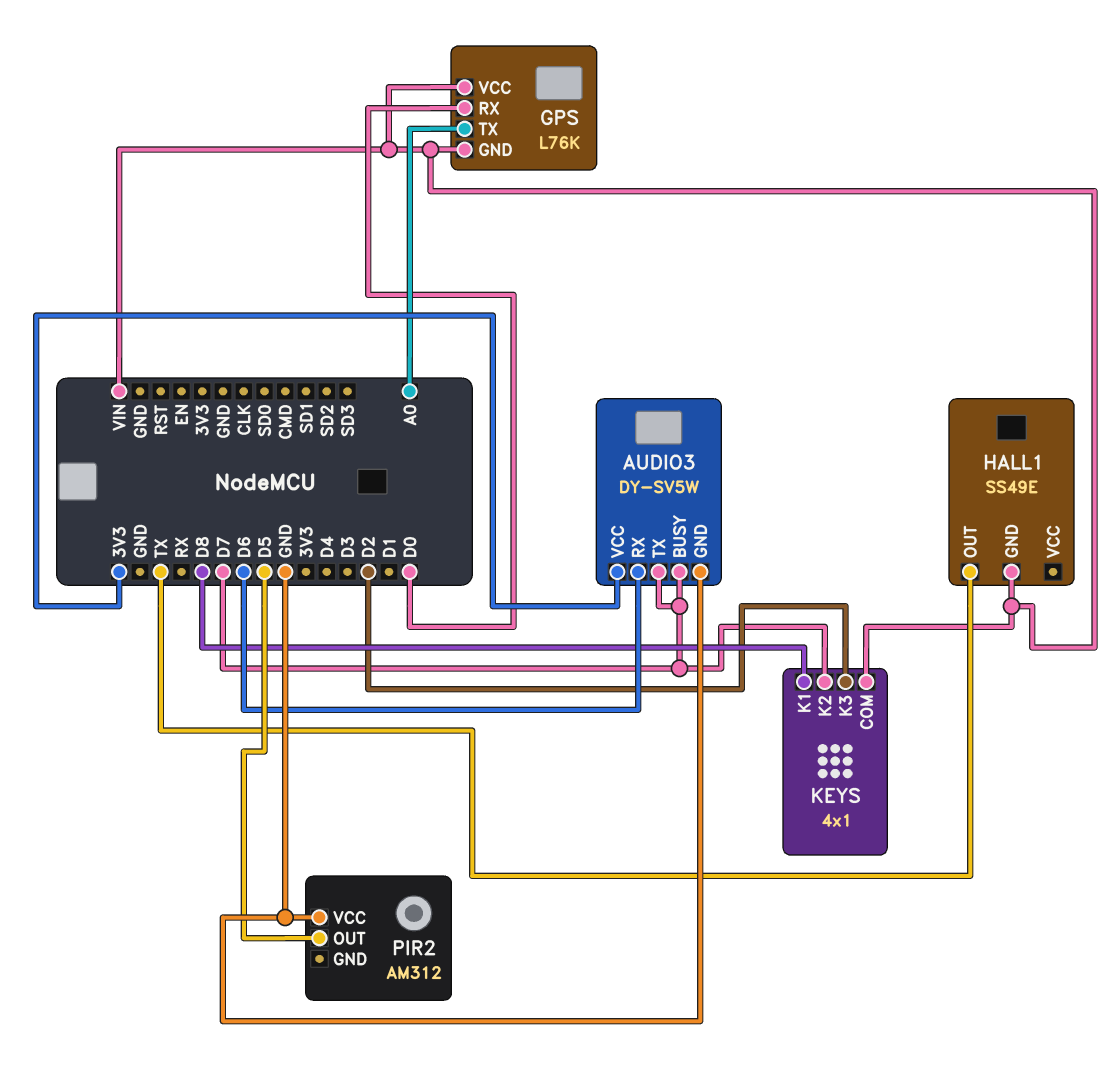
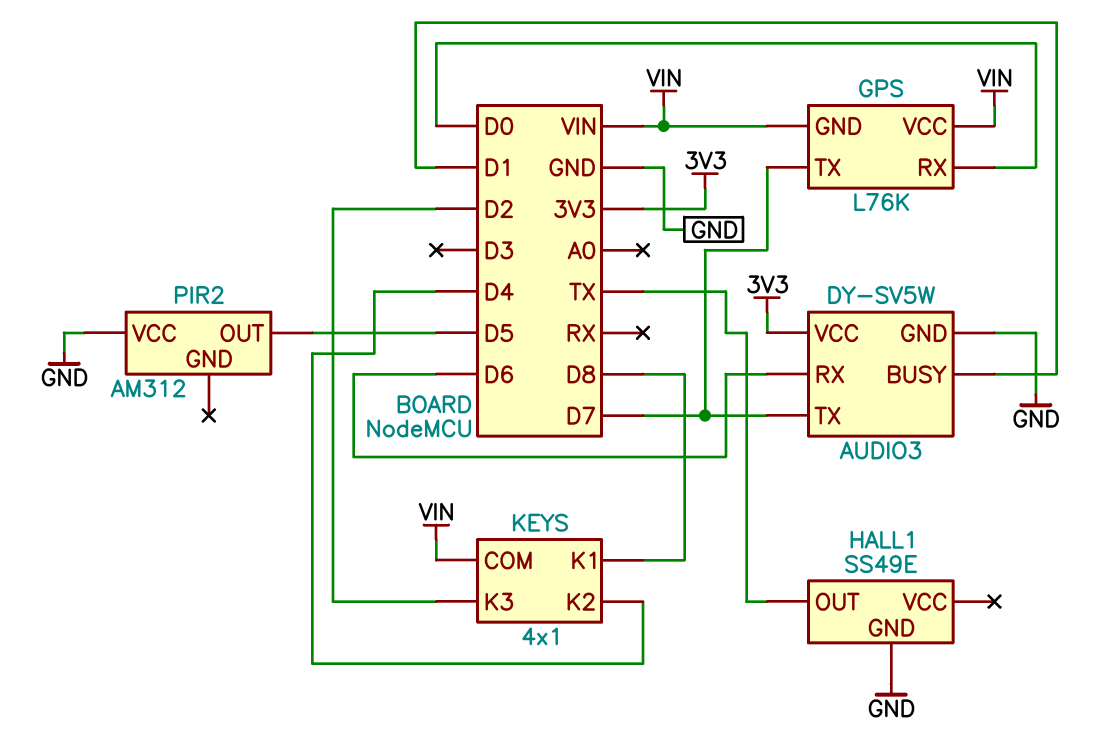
AUDIO3 pin BUSY: D7 -> D1
GPS pin TX: A0 -> D7
HALL1 pin GND: VIN -> GND
KEYS pin K2: D7 -> D4

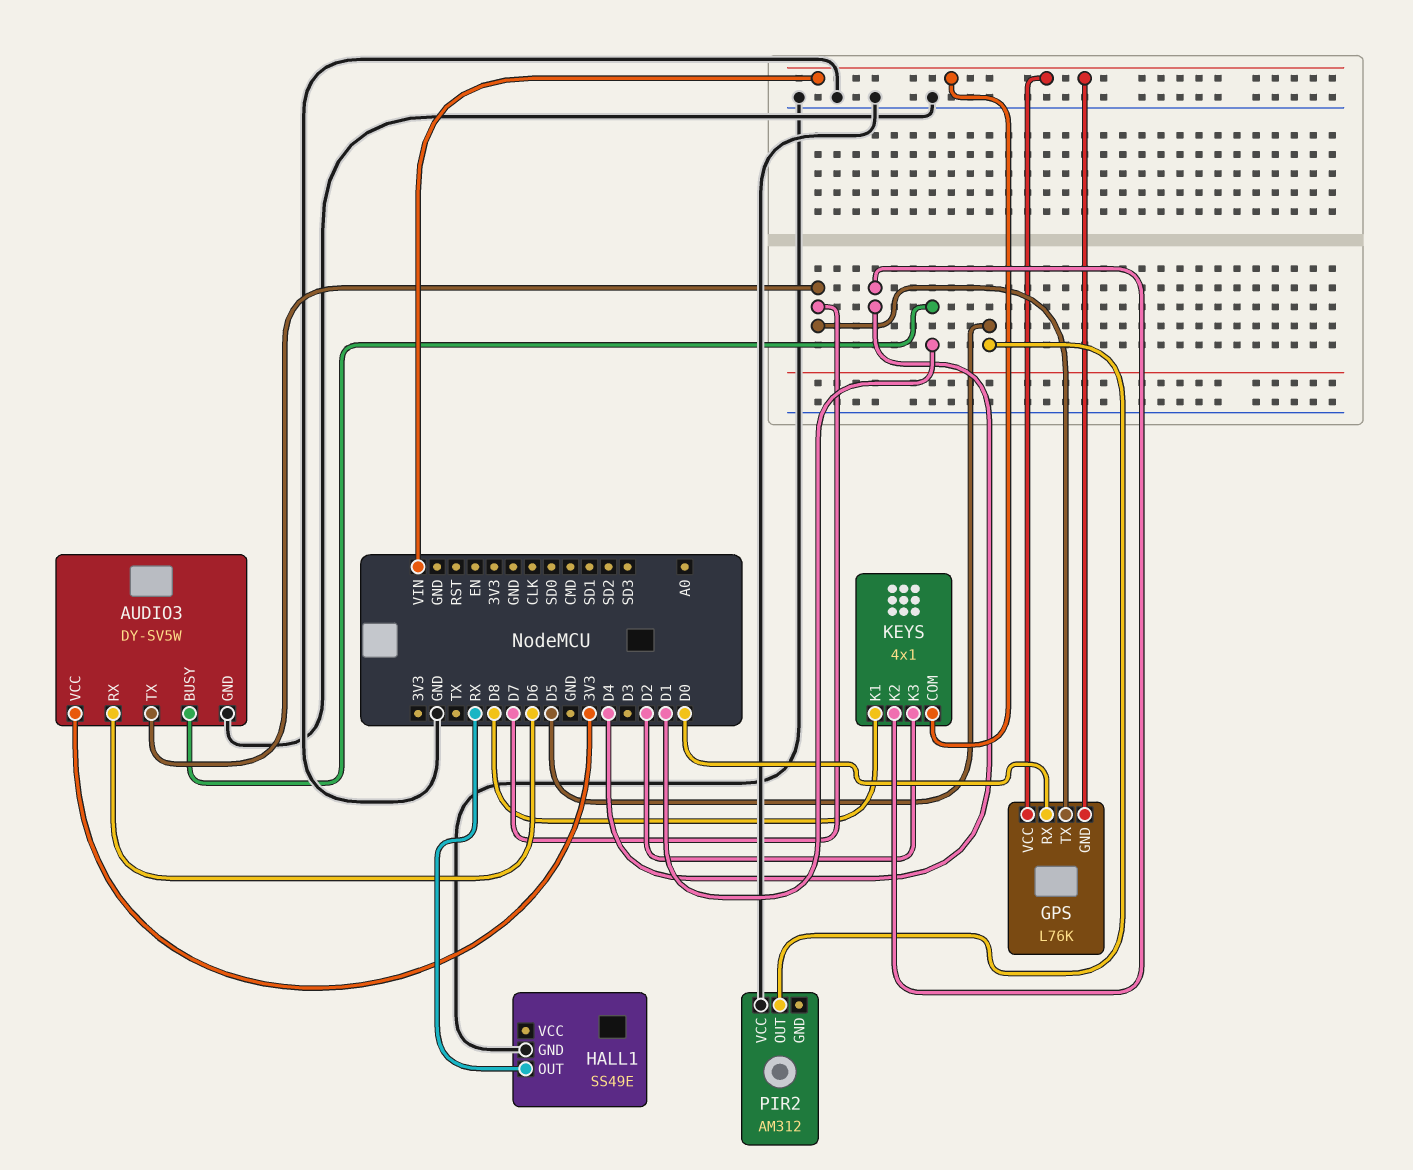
HALL1 pin OUT: TX -> RX

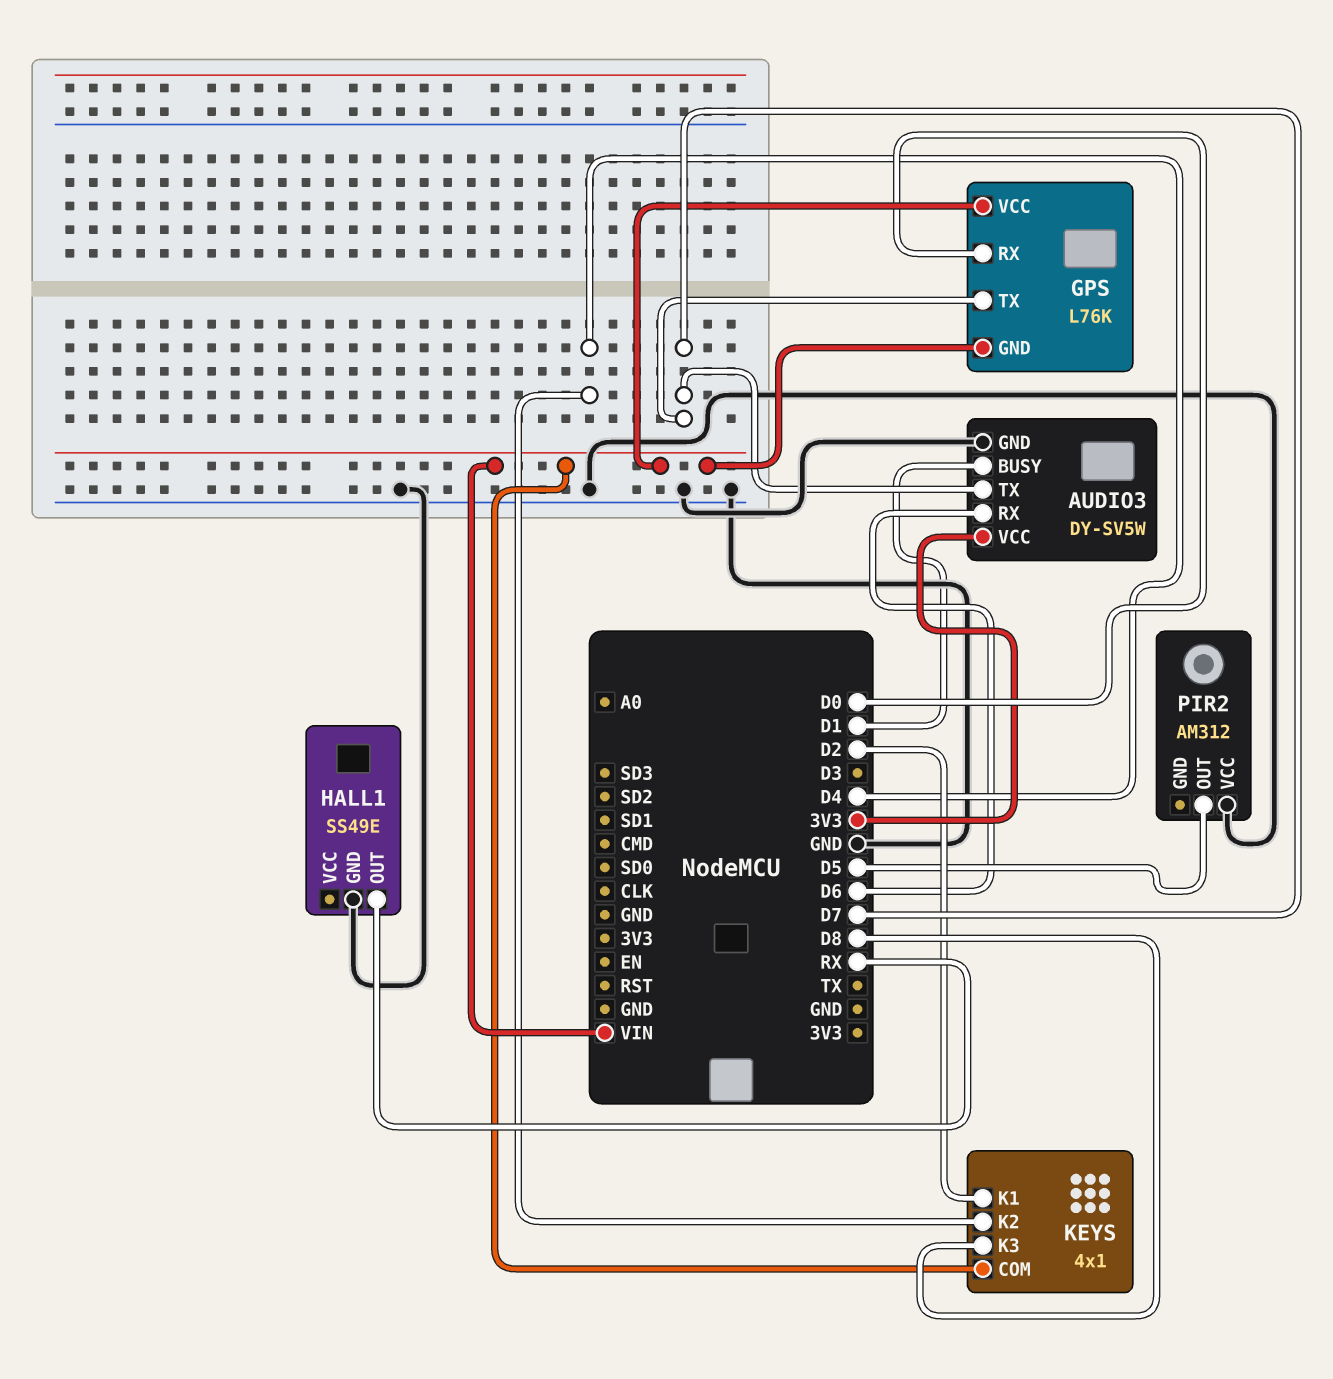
KEYS pin K1: D8 -> D2
KEYS pin K3: D2 -> D8

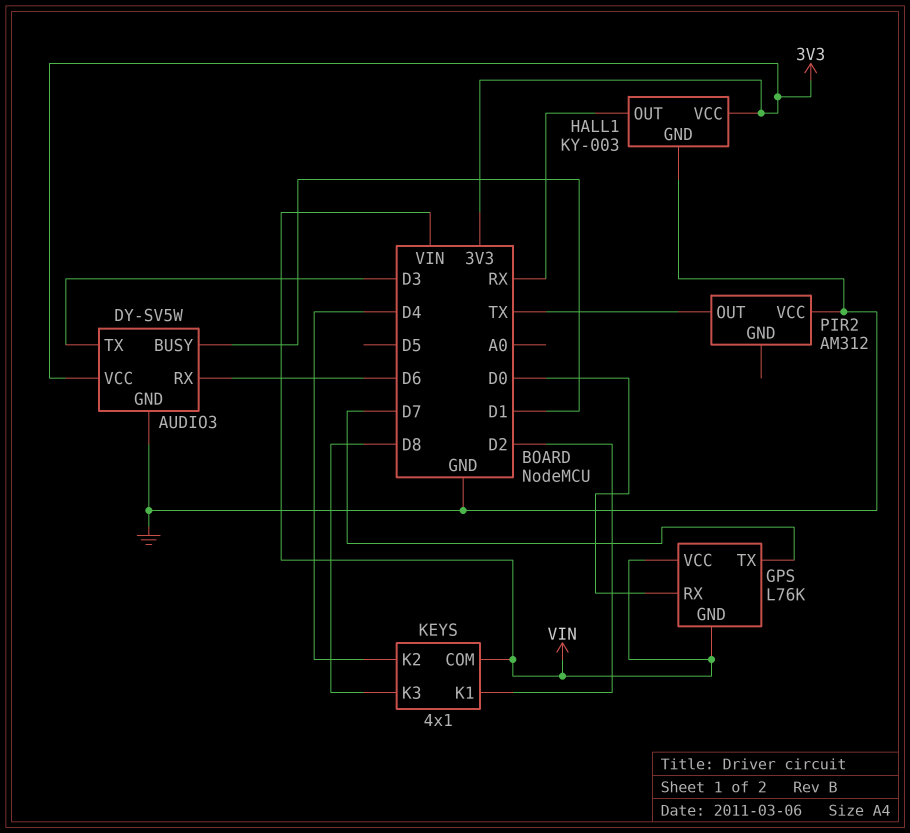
AUDIO3 pin TX: D7 -> D3
HALL1: SS49E -> KY-003
HALL1 pin VCC: none -> 3V3
PIR2 pin OUT: D5 -> TX

